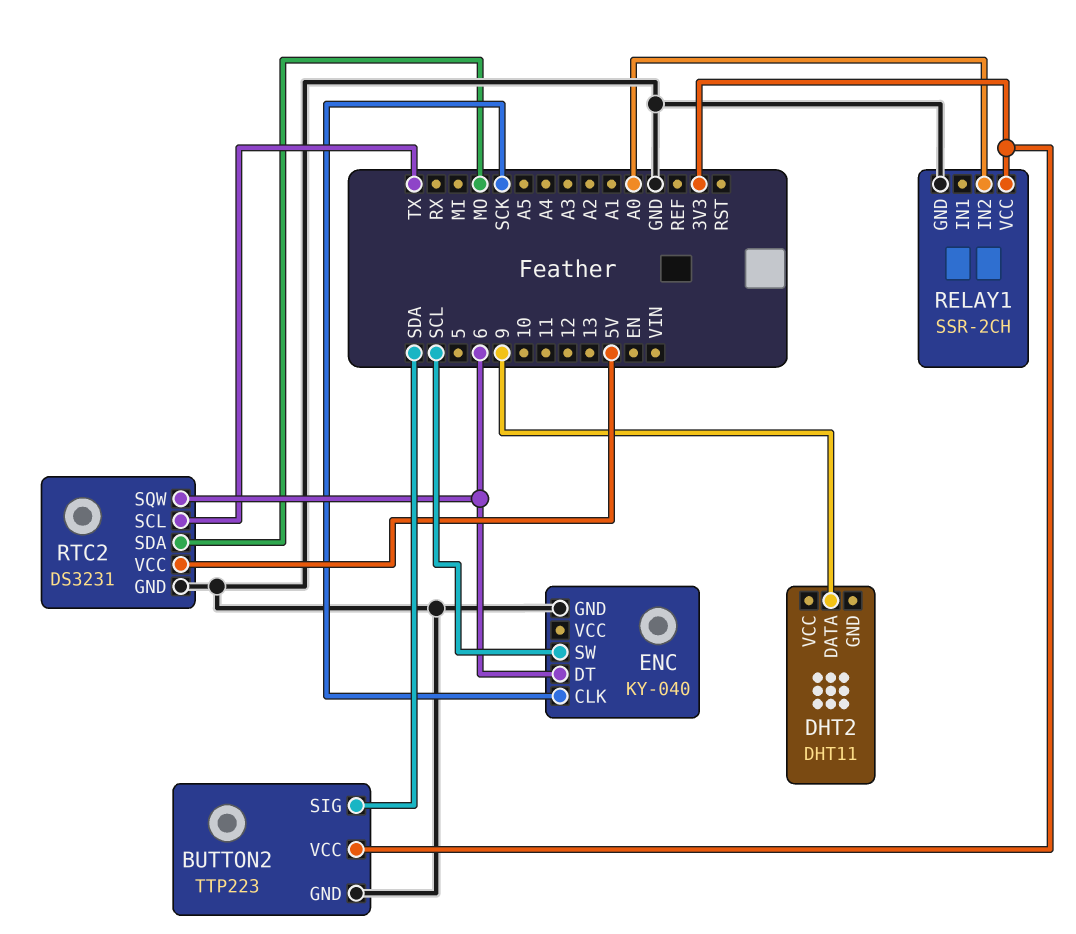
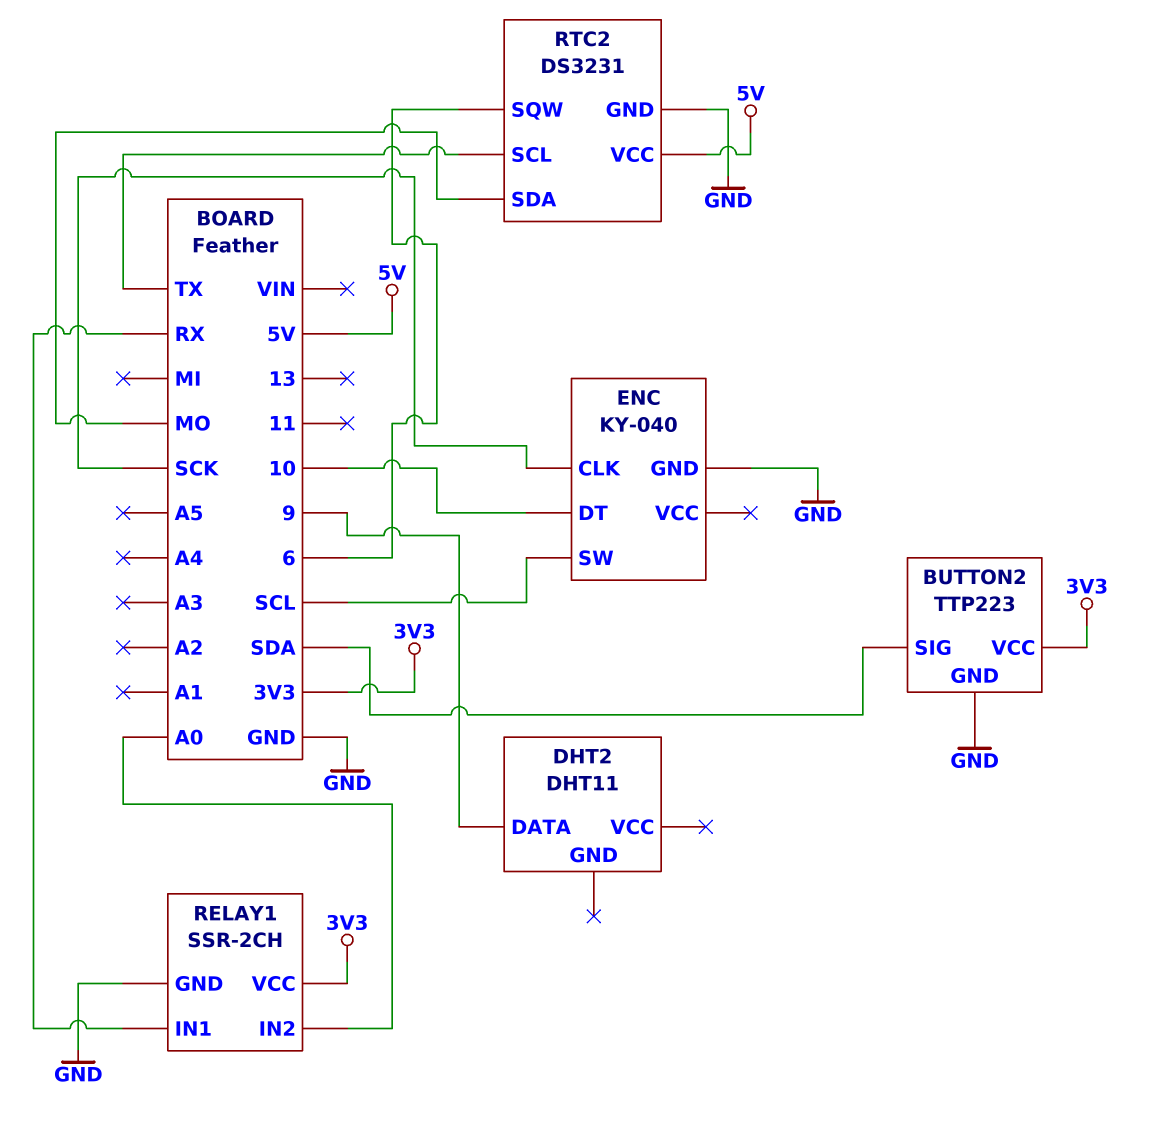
ENC pin DT: 6 -> 10
RELAY1 pin IN1: none -> RX

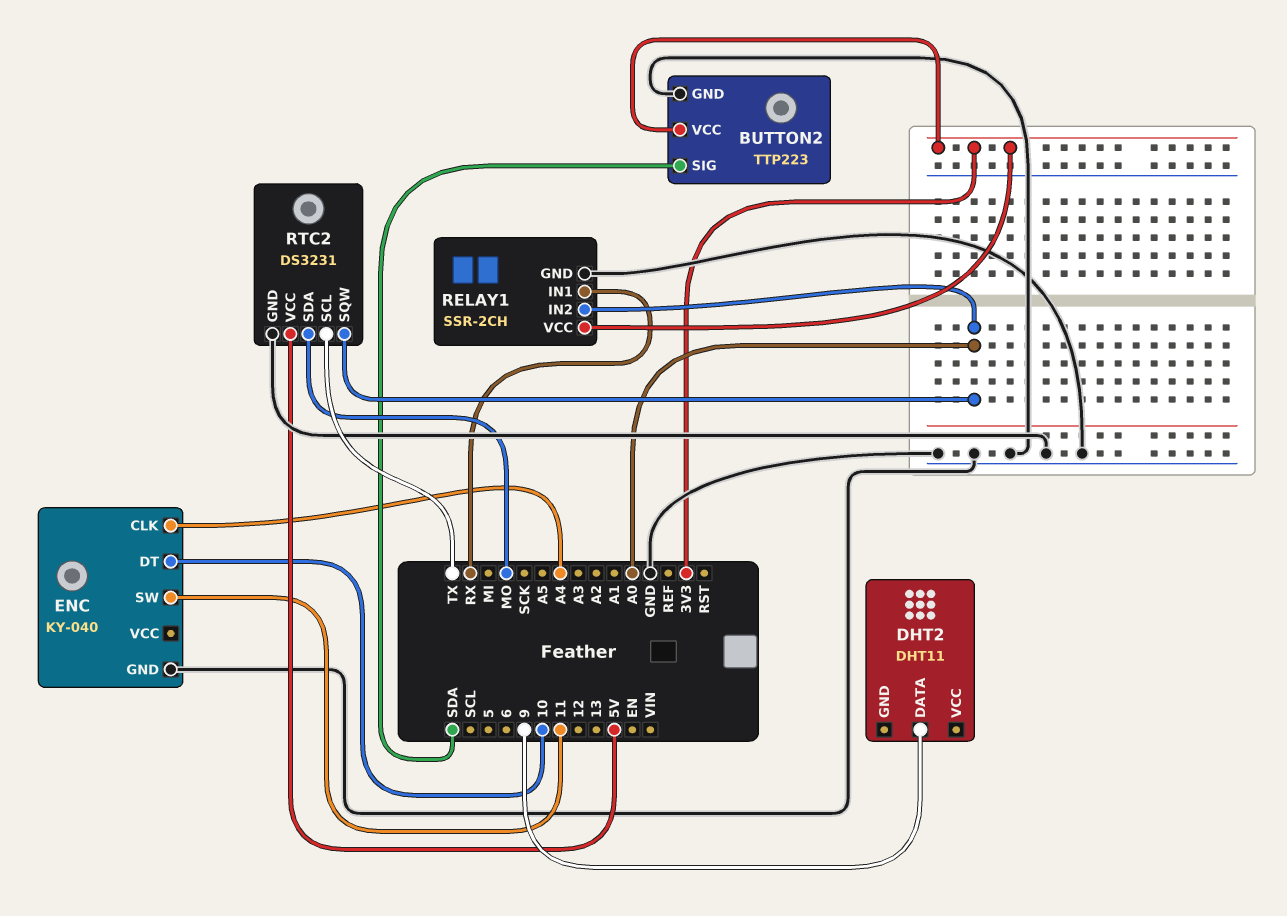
ENC pin CLK: SCK -> A4
ENC pin SW: SCL -> 11
RTC2 pin SQW: 6 -> A0

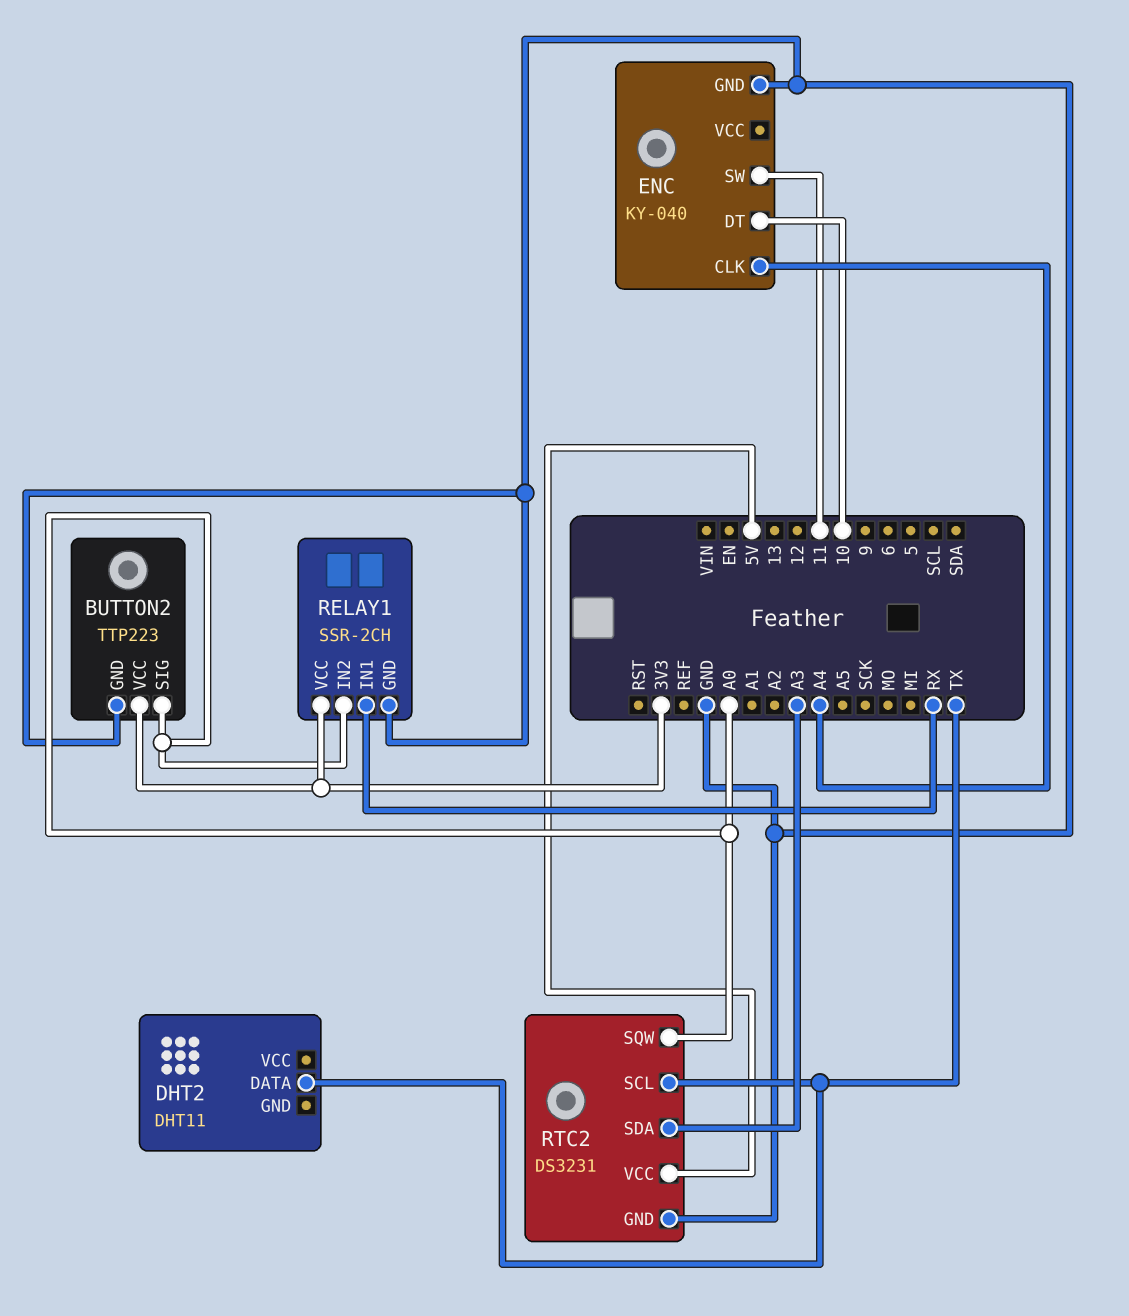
BUTTON2 pin SIG: SDA -> A0
DHT2 pin DATA: 9 -> TX
RTC2 pin SDA: MO -> A3

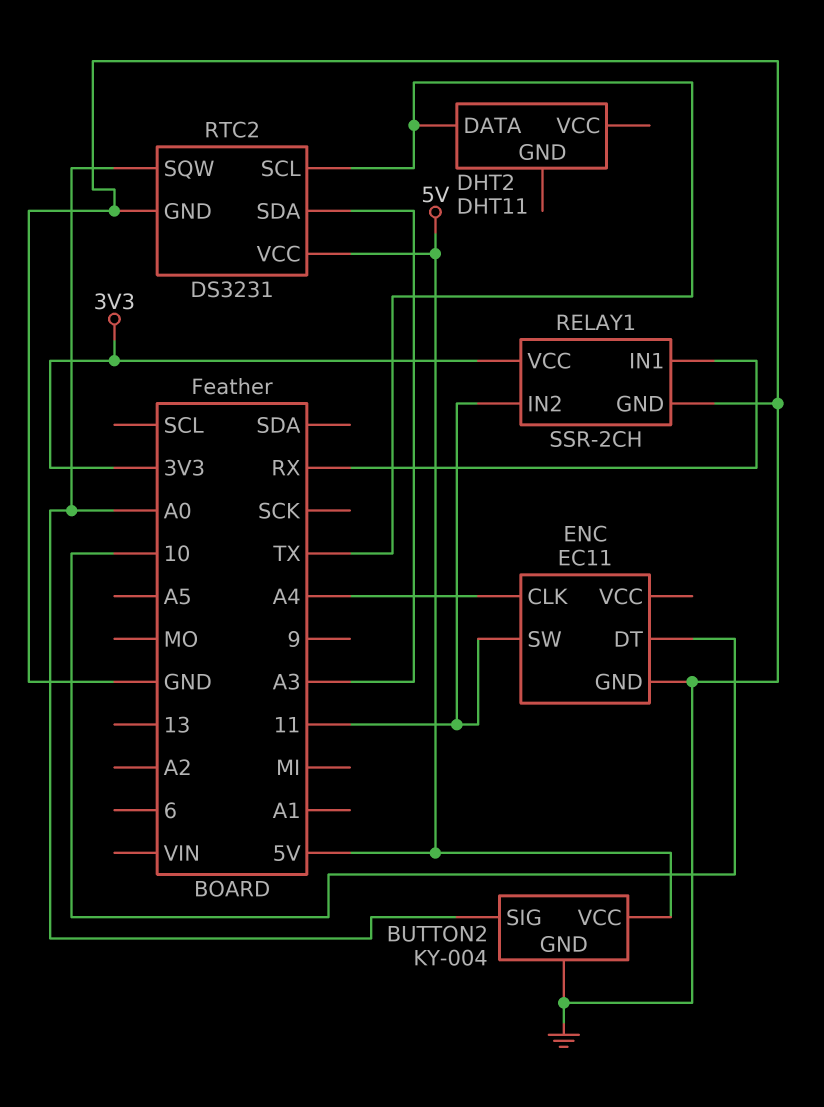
BUTTON2: TTP223 -> KY-004
BUTTON2 pin VCC: 3V3 -> 5V
ENC: KY-040 -> EC11
RELAY1 pin IN2: A0 -> 11

